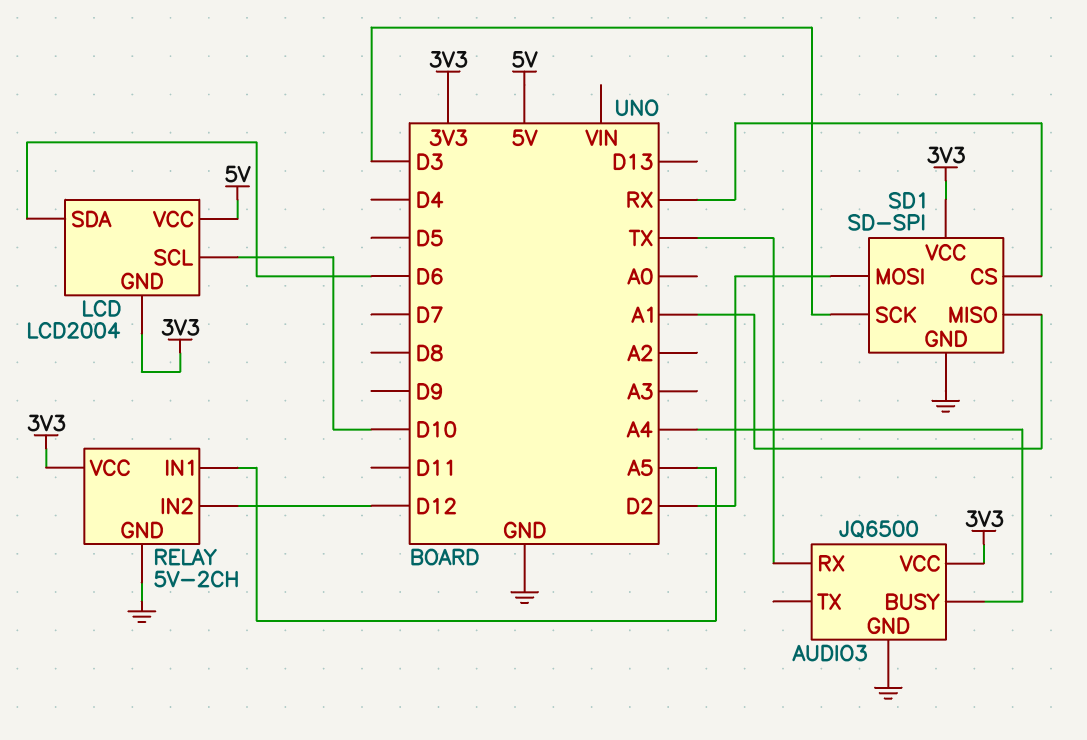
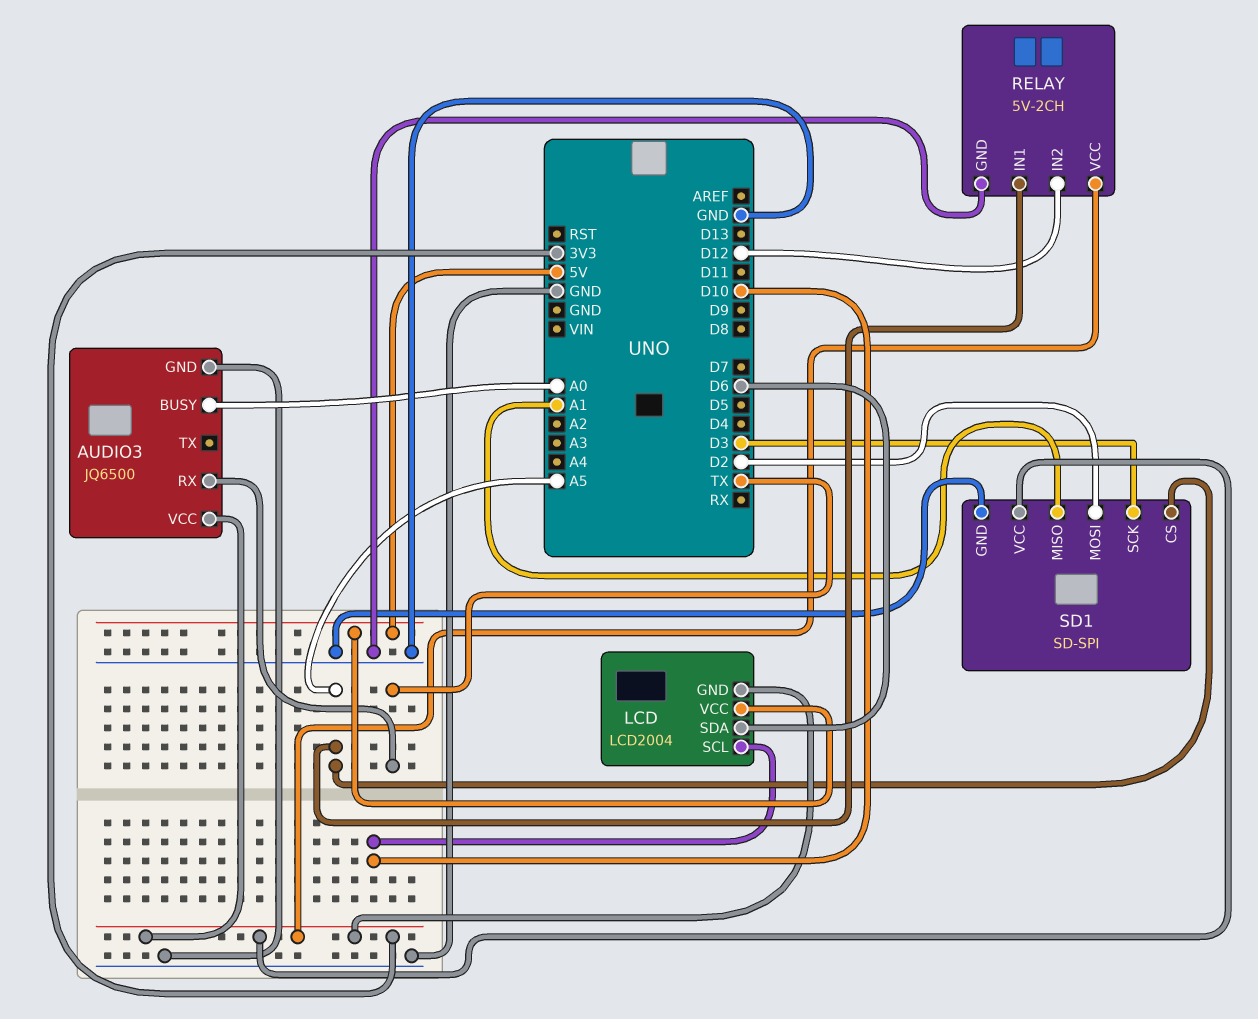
AUDIO3 pin BUSY: A4 -> A0
SD1 pin CS: RX -> A5

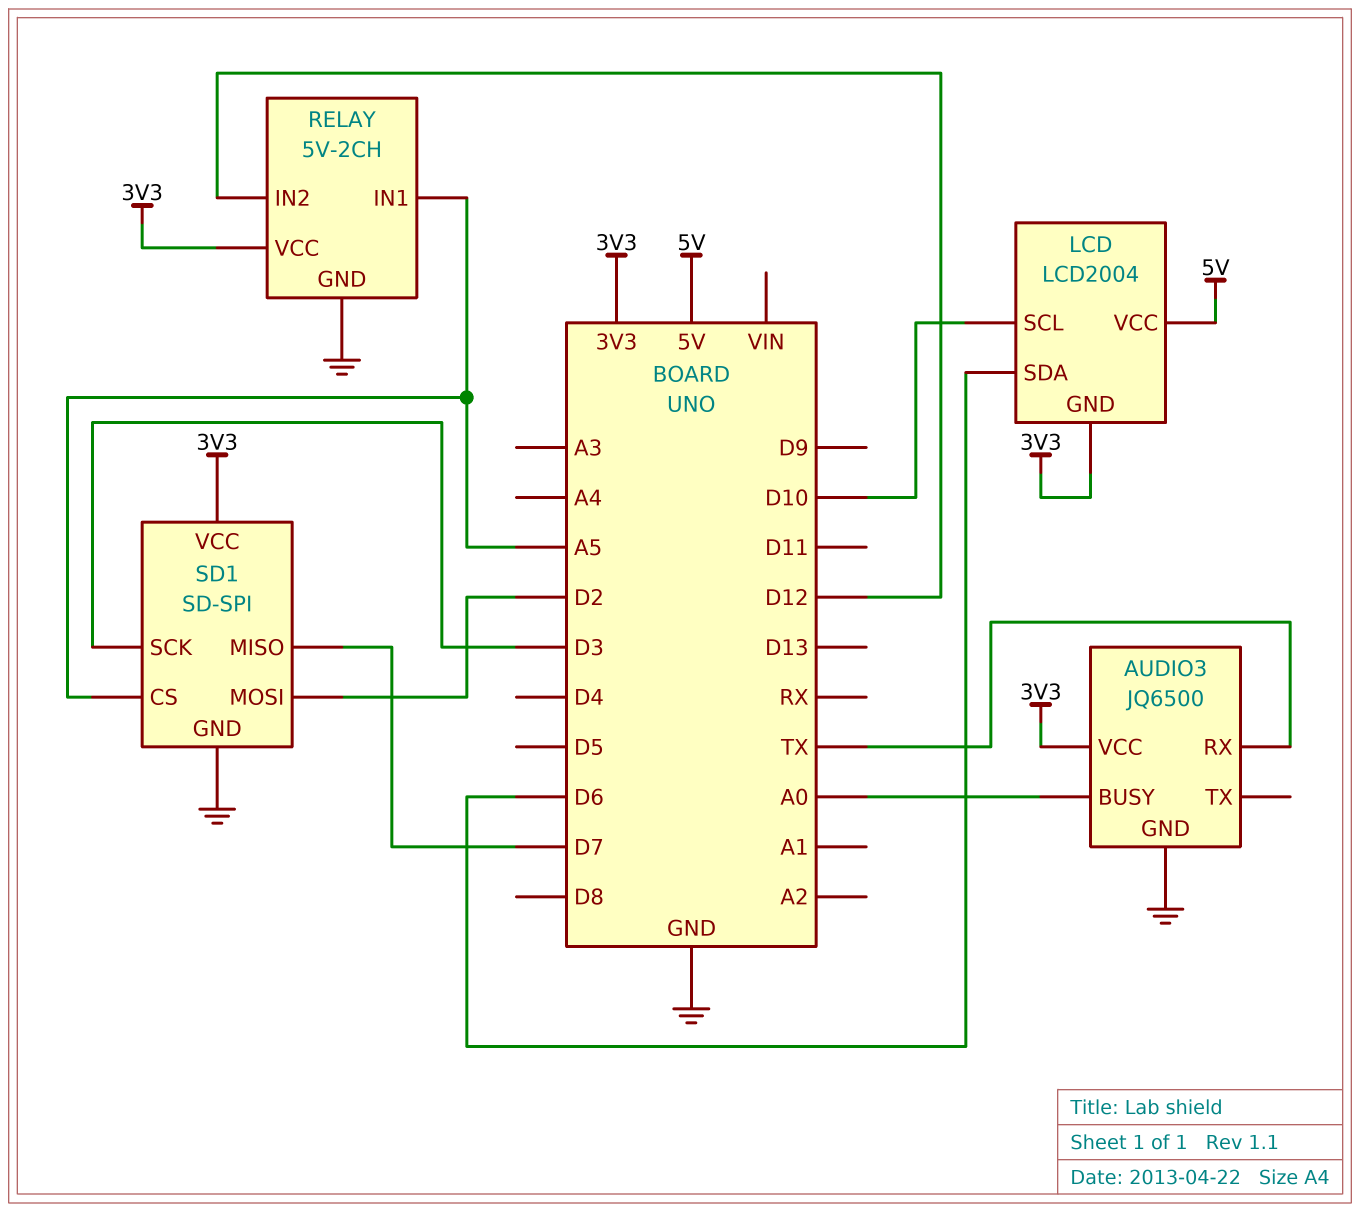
SD1 pin MISO: A1 -> D7

